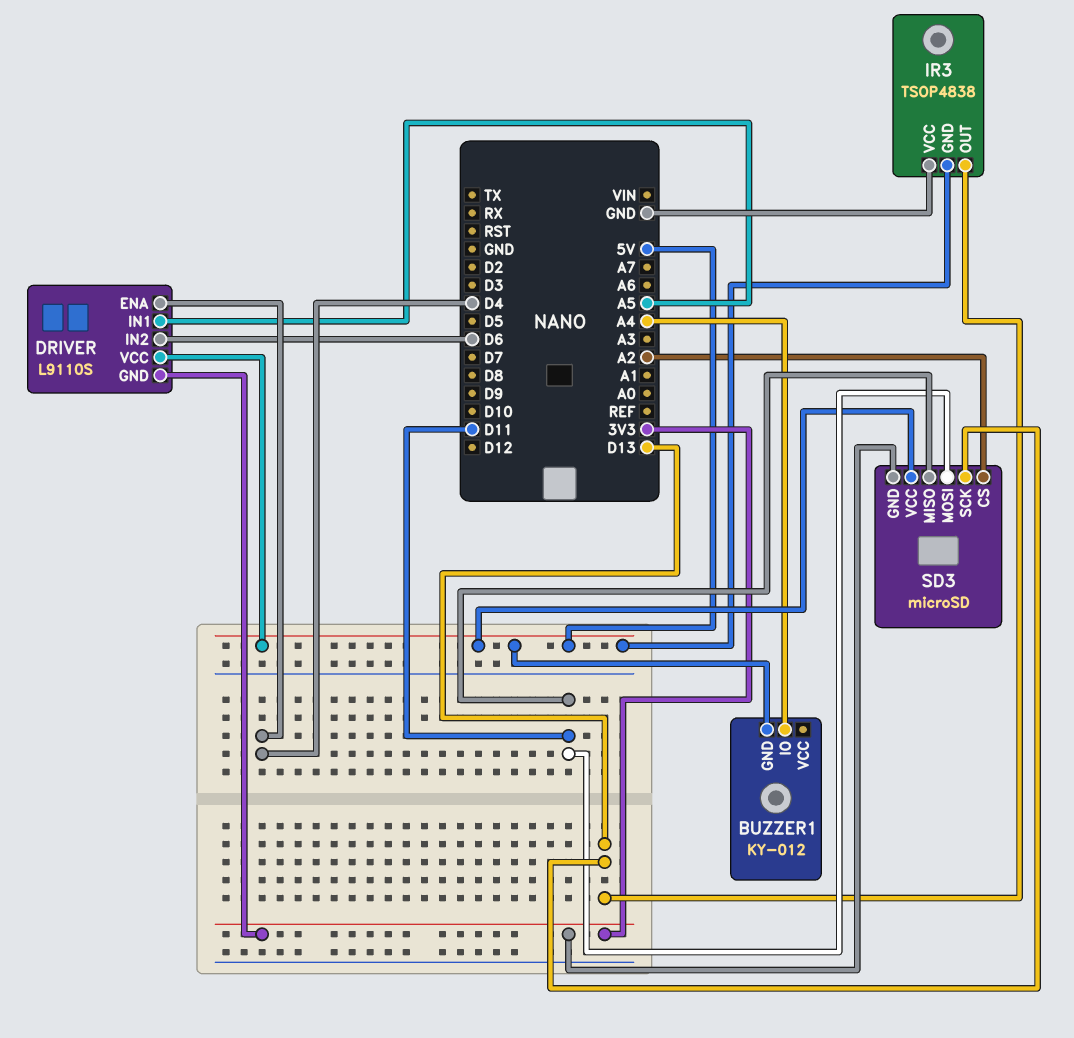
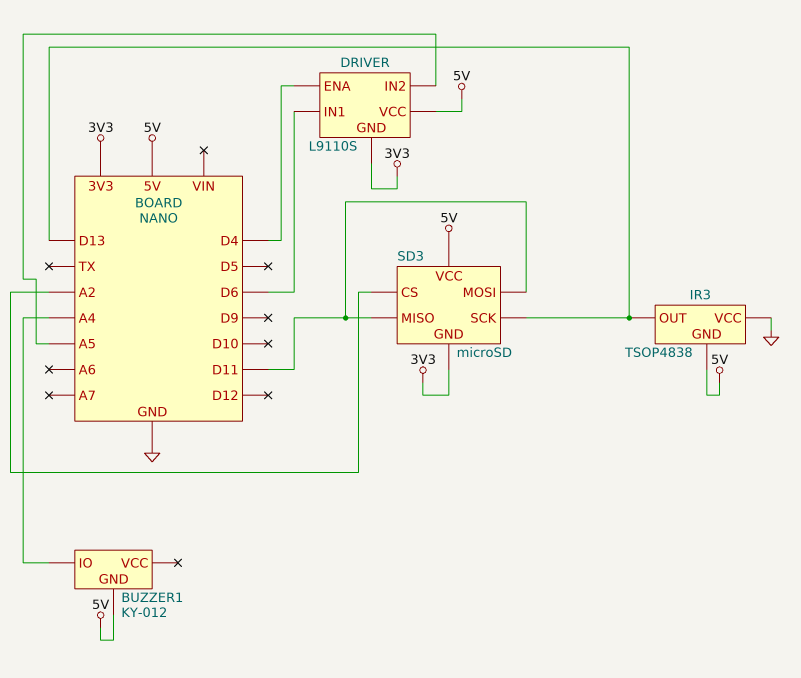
DRIVER pin IN1: A5 -> D6
DRIVER pin IN2: D6 -> A5

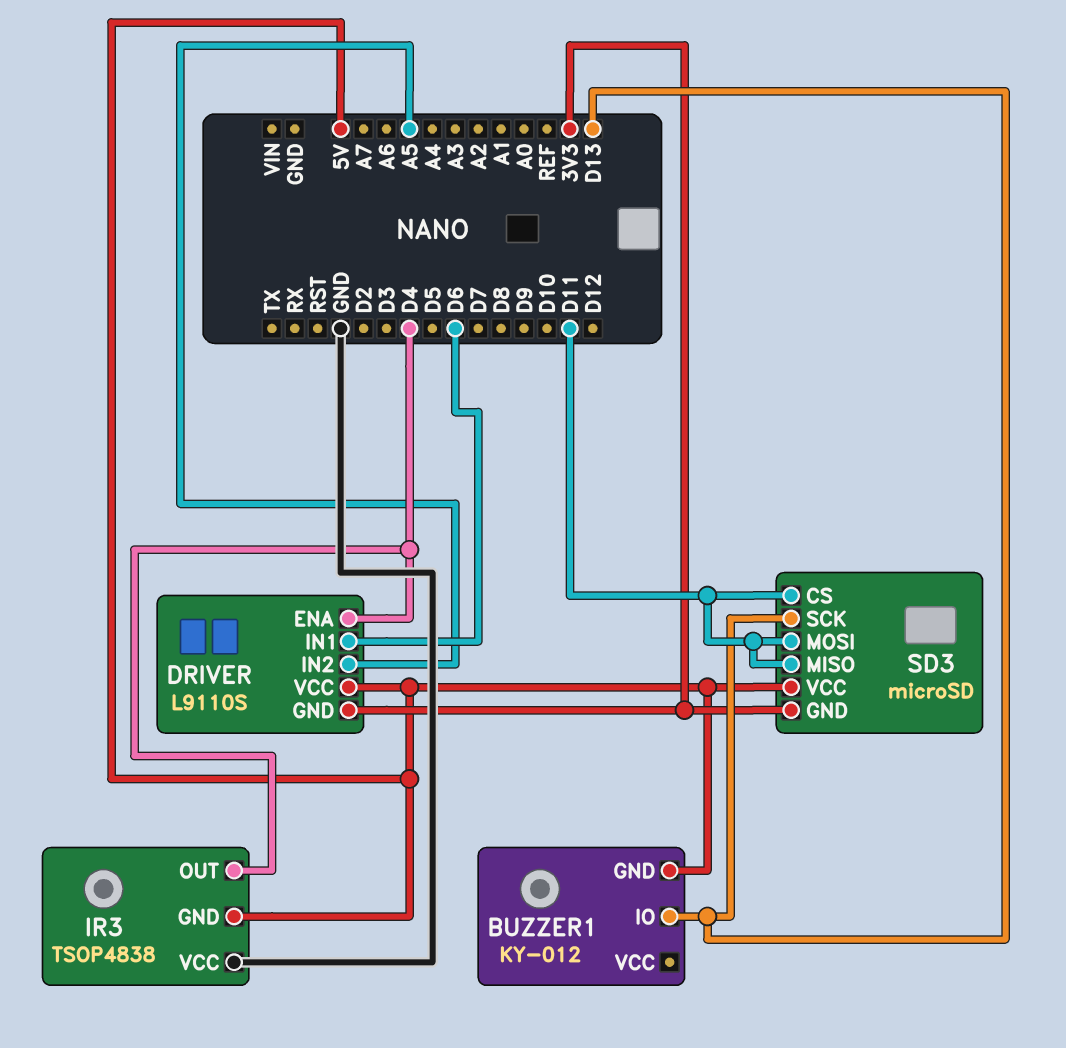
BUZZER1 pin IO: A4 -> D13
IR3 pin OUT: D13 -> D4
SD3 pin CS: A2 -> D11

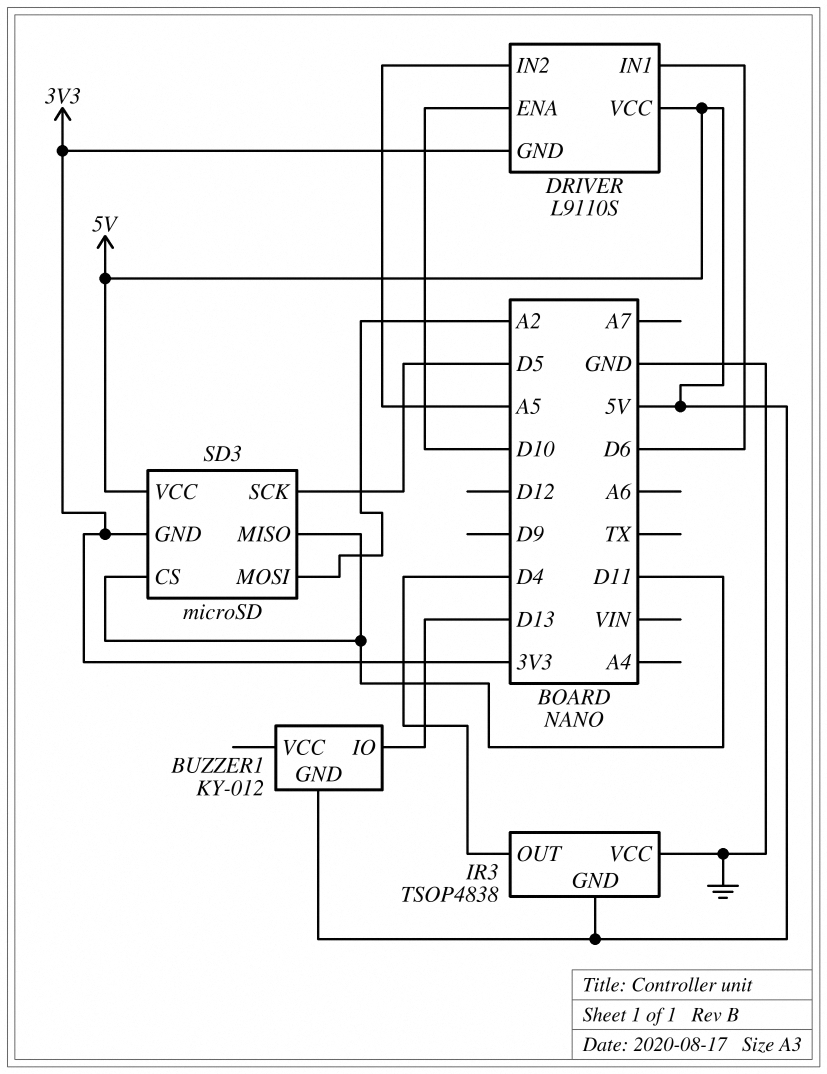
DRIVER pin ENA: D4 -> D10
SD3 pin MOSI: D11 -> A2
SD3 pin SCK: D13 -> D5

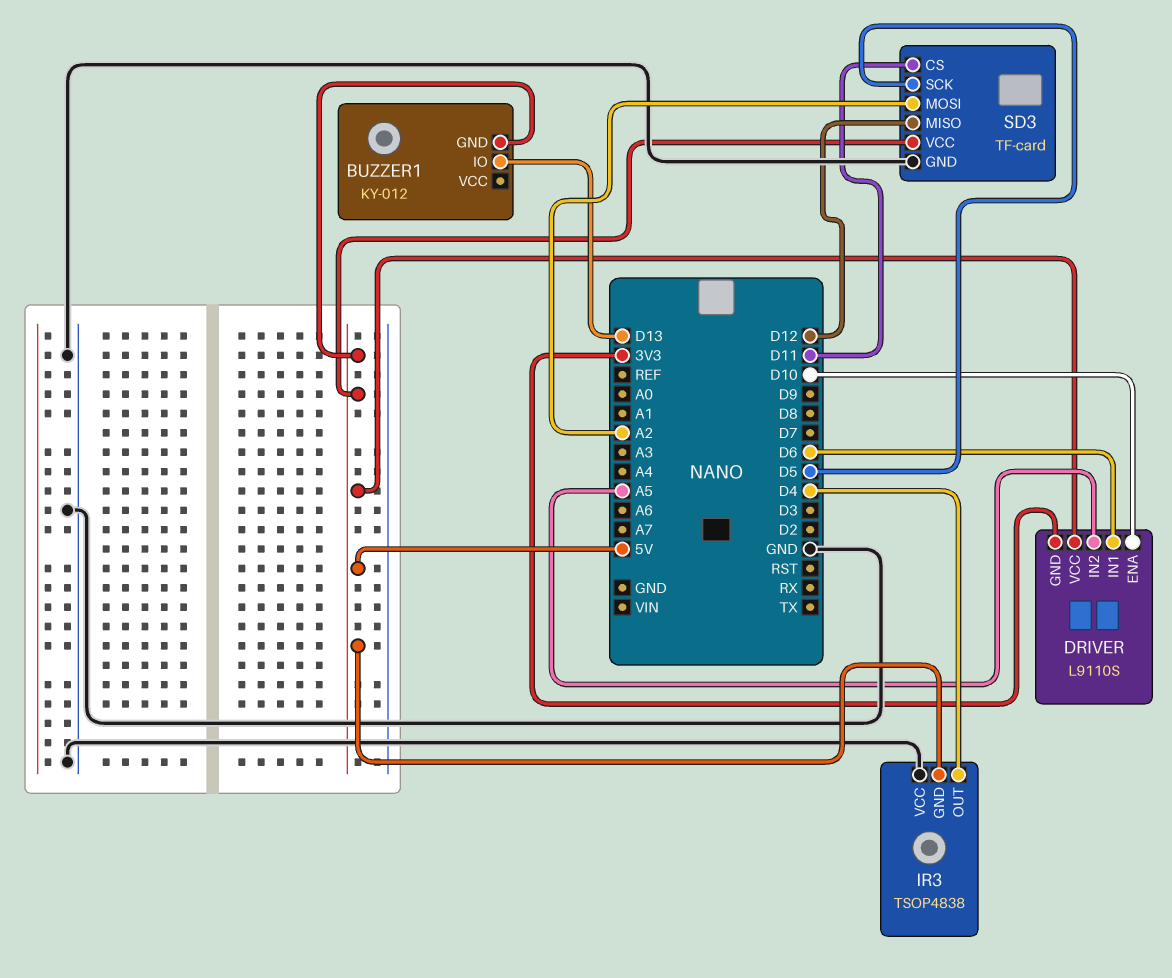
SD3: microSD -> TF-card
SD3 pin GND: 3V3 -> GND
SD3 pin MISO: D11 -> D12

